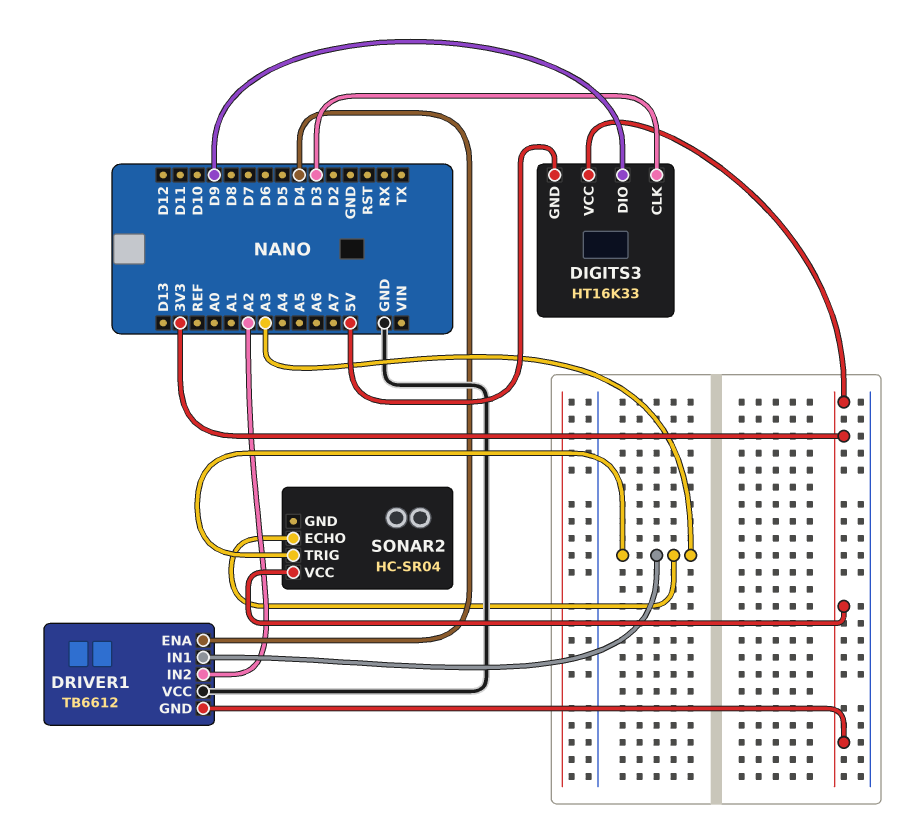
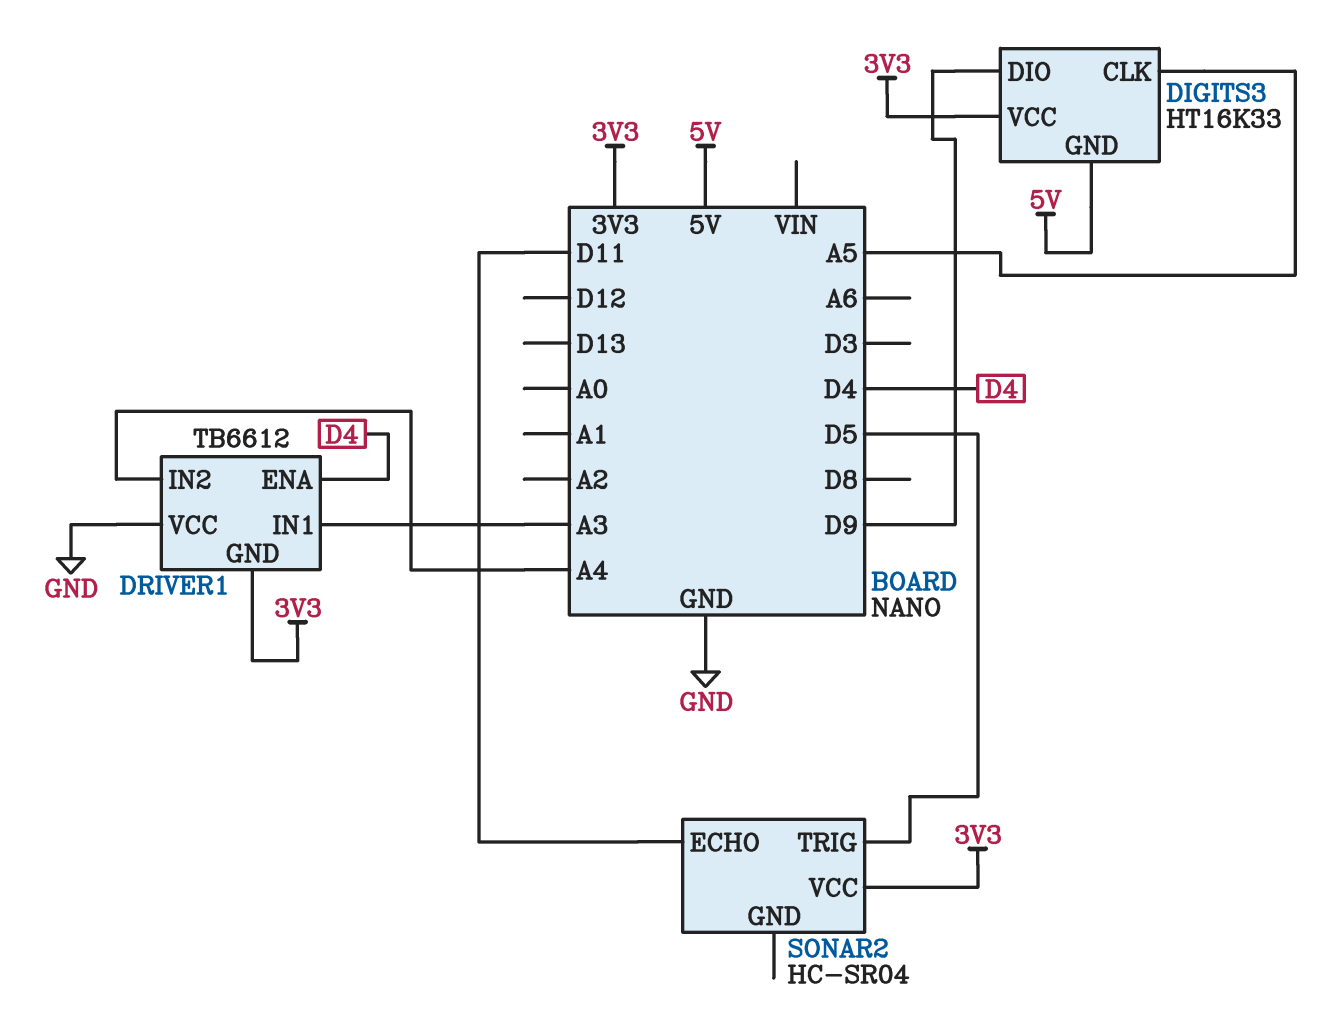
DIGITS3 pin CLK: D3 -> A5
DRIVER1 pin IN2: A2 -> A4
SONAR2 pin ECHO: A3 -> D11
SONAR2 pin TRIG: A3 -> D5

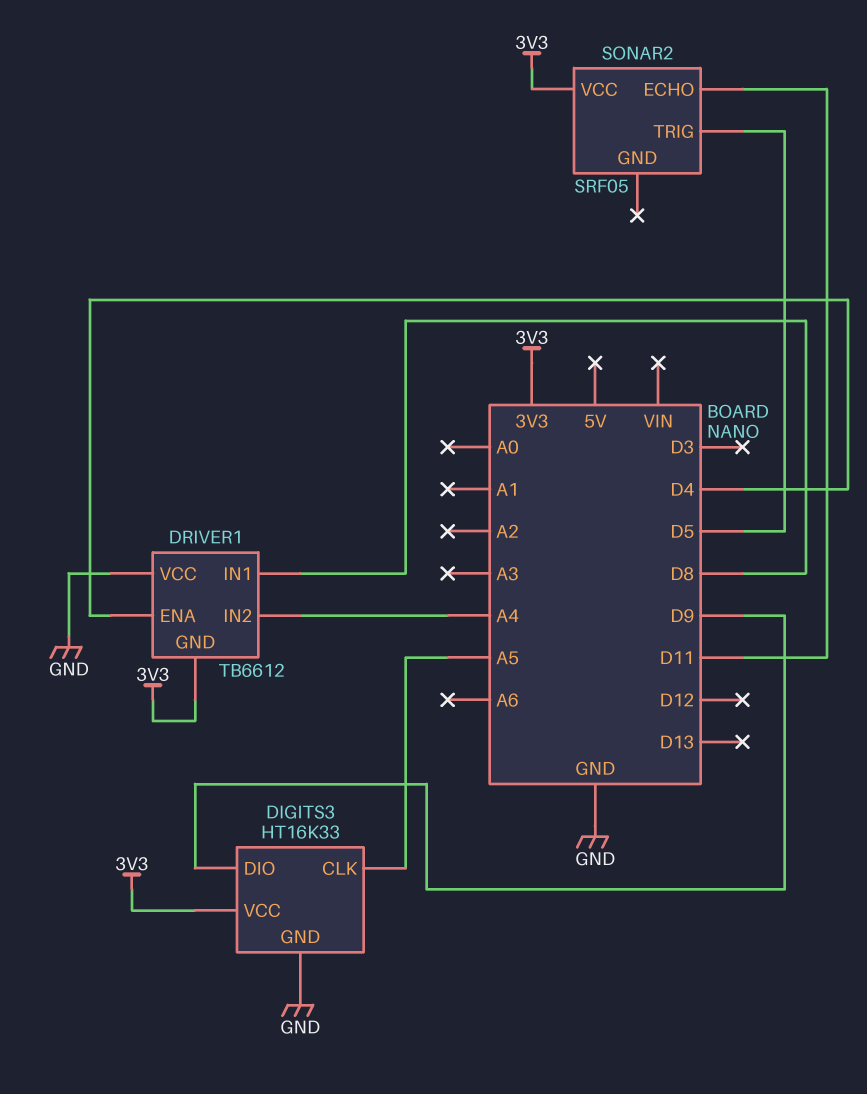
DIGITS3 pin GND: 5V -> GND
DRIVER1 pin IN1: A3 -> D8
SONAR2: HC-SR04 -> SRF05

